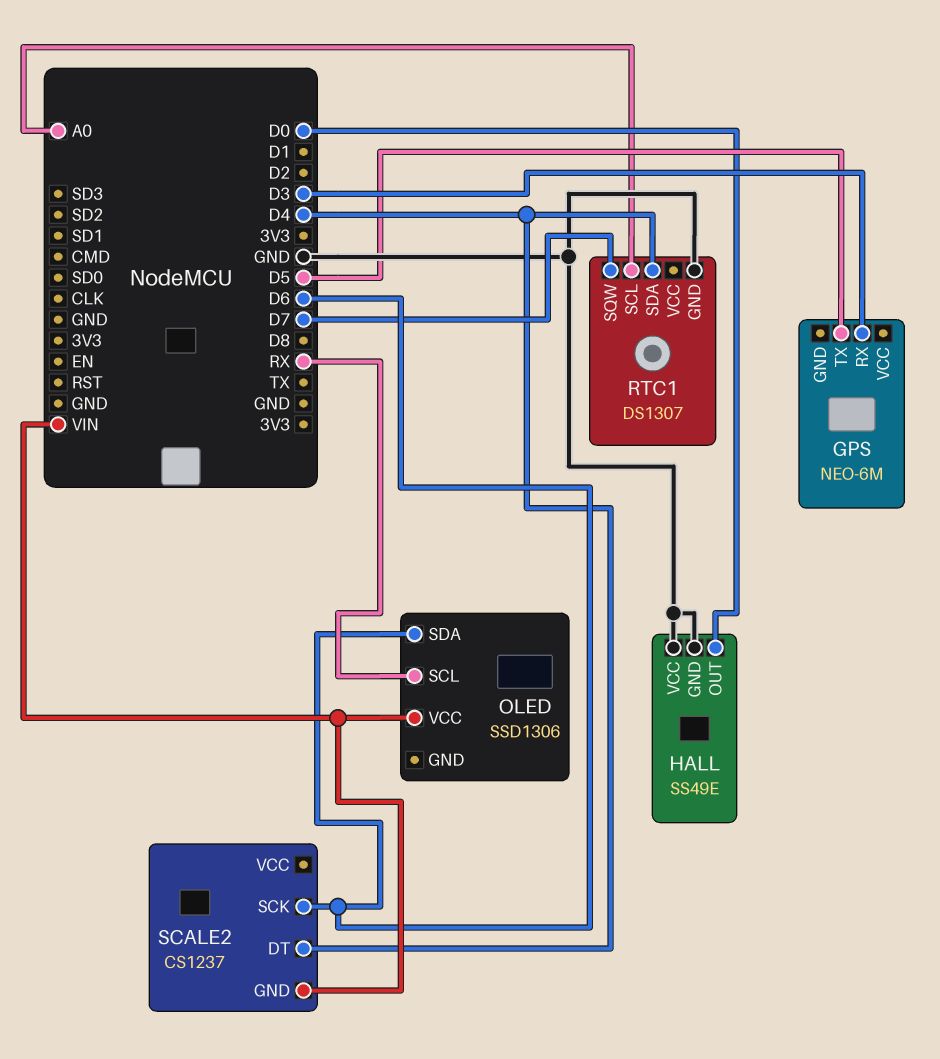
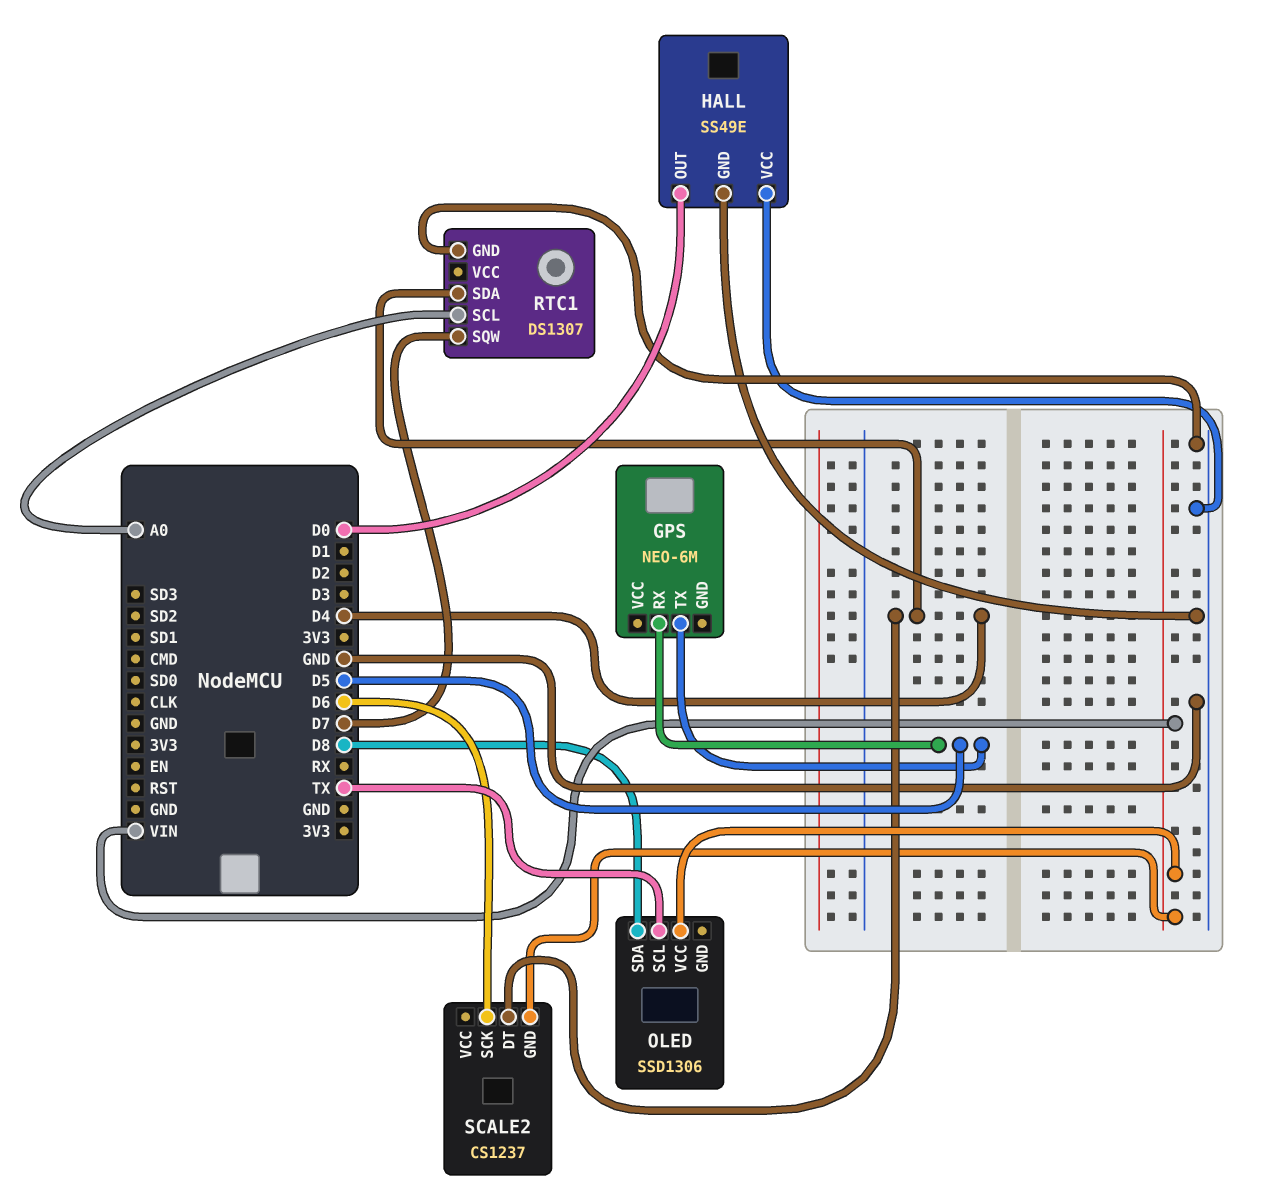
GPS pin RX: D3 -> D5
OLED pin SCL: RX -> TX
OLED pin SDA: D6 -> D8

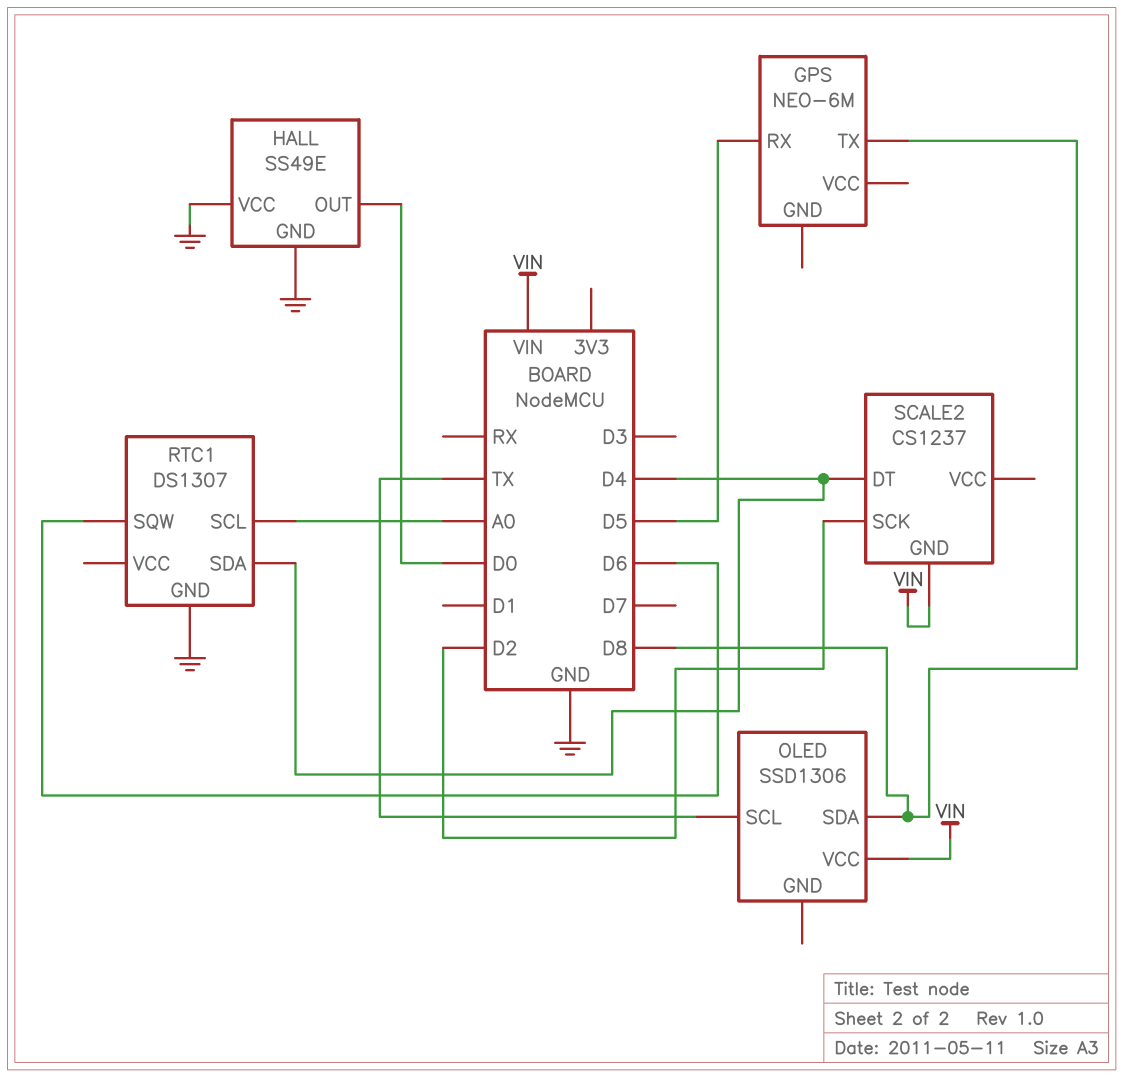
GPS pin TX: D5 -> D8
RTC1 pin SQW: D7 -> D6
SCALE2 pin SCK: D6 -> D2

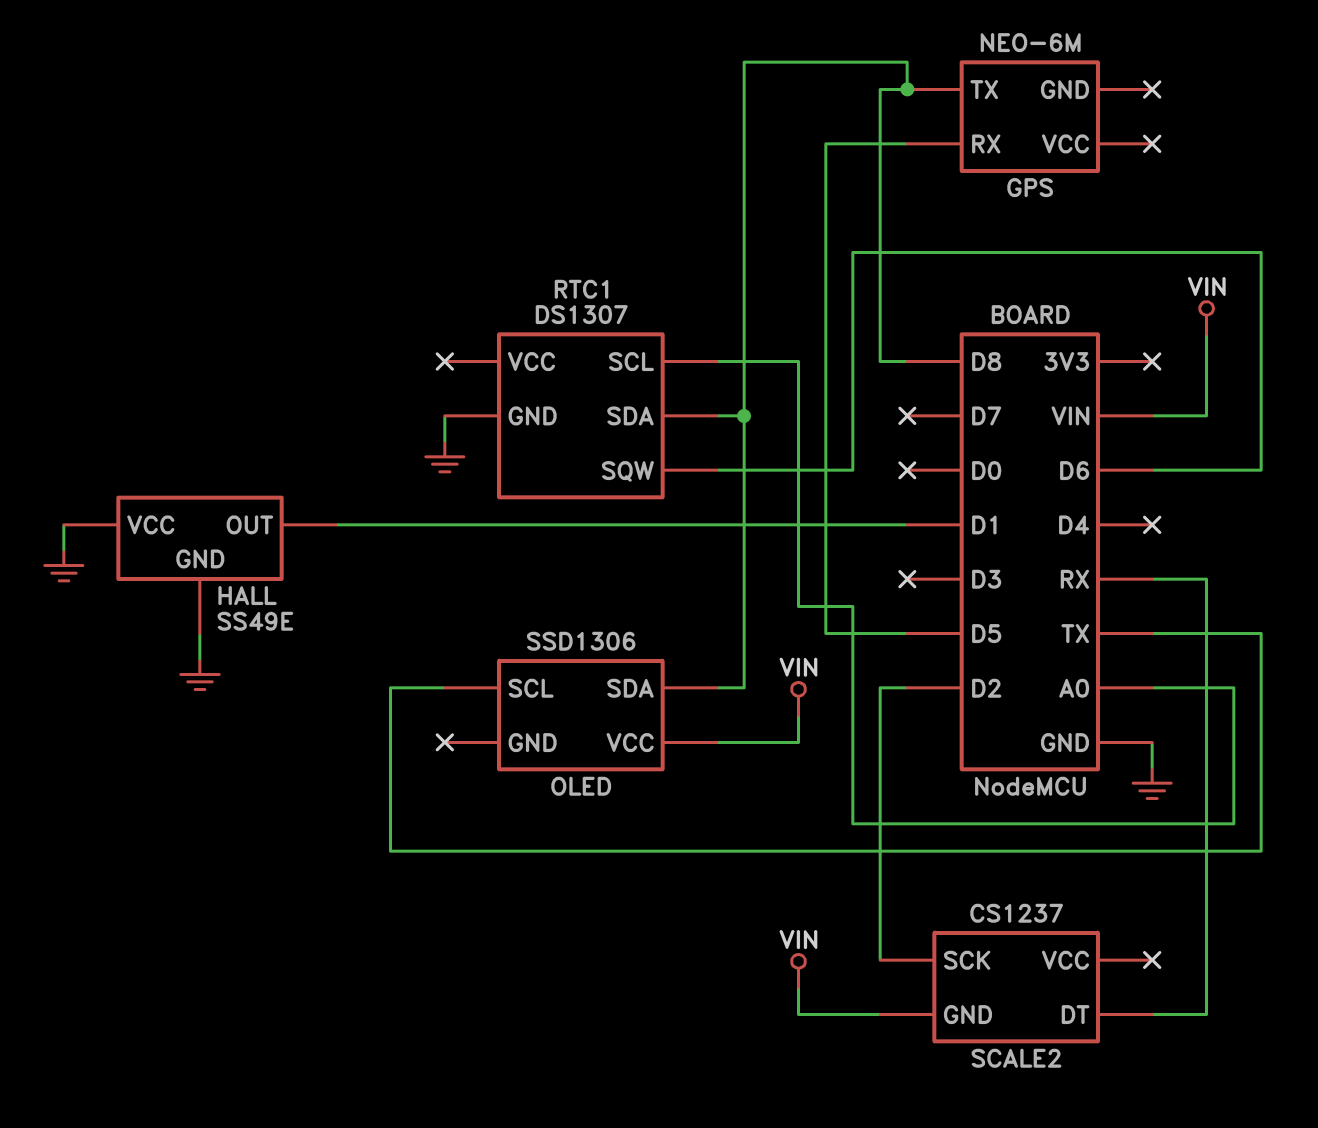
HALL pin OUT: D0 -> D1
RTC1 pin SDA: D4 -> D8
SCALE2 pin DT: D4 -> RX

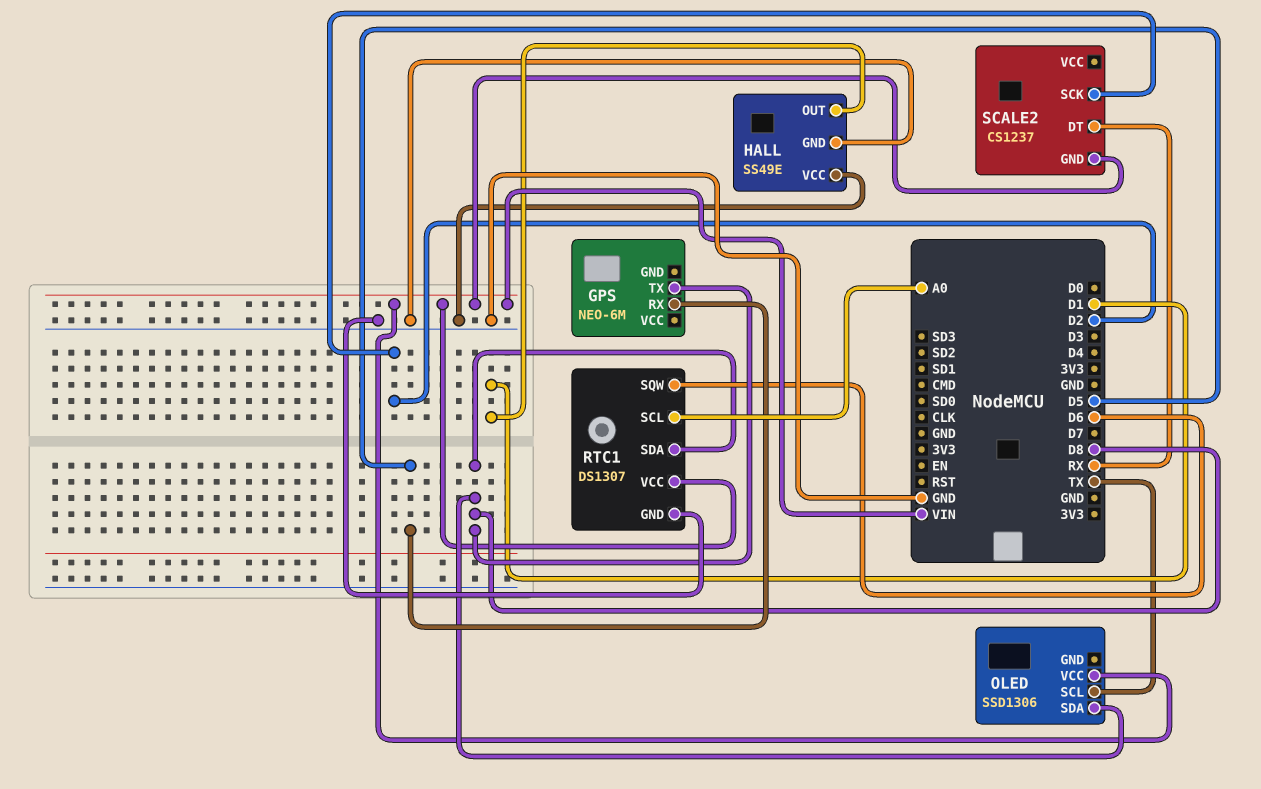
RTC1 pin VCC: none -> VIN

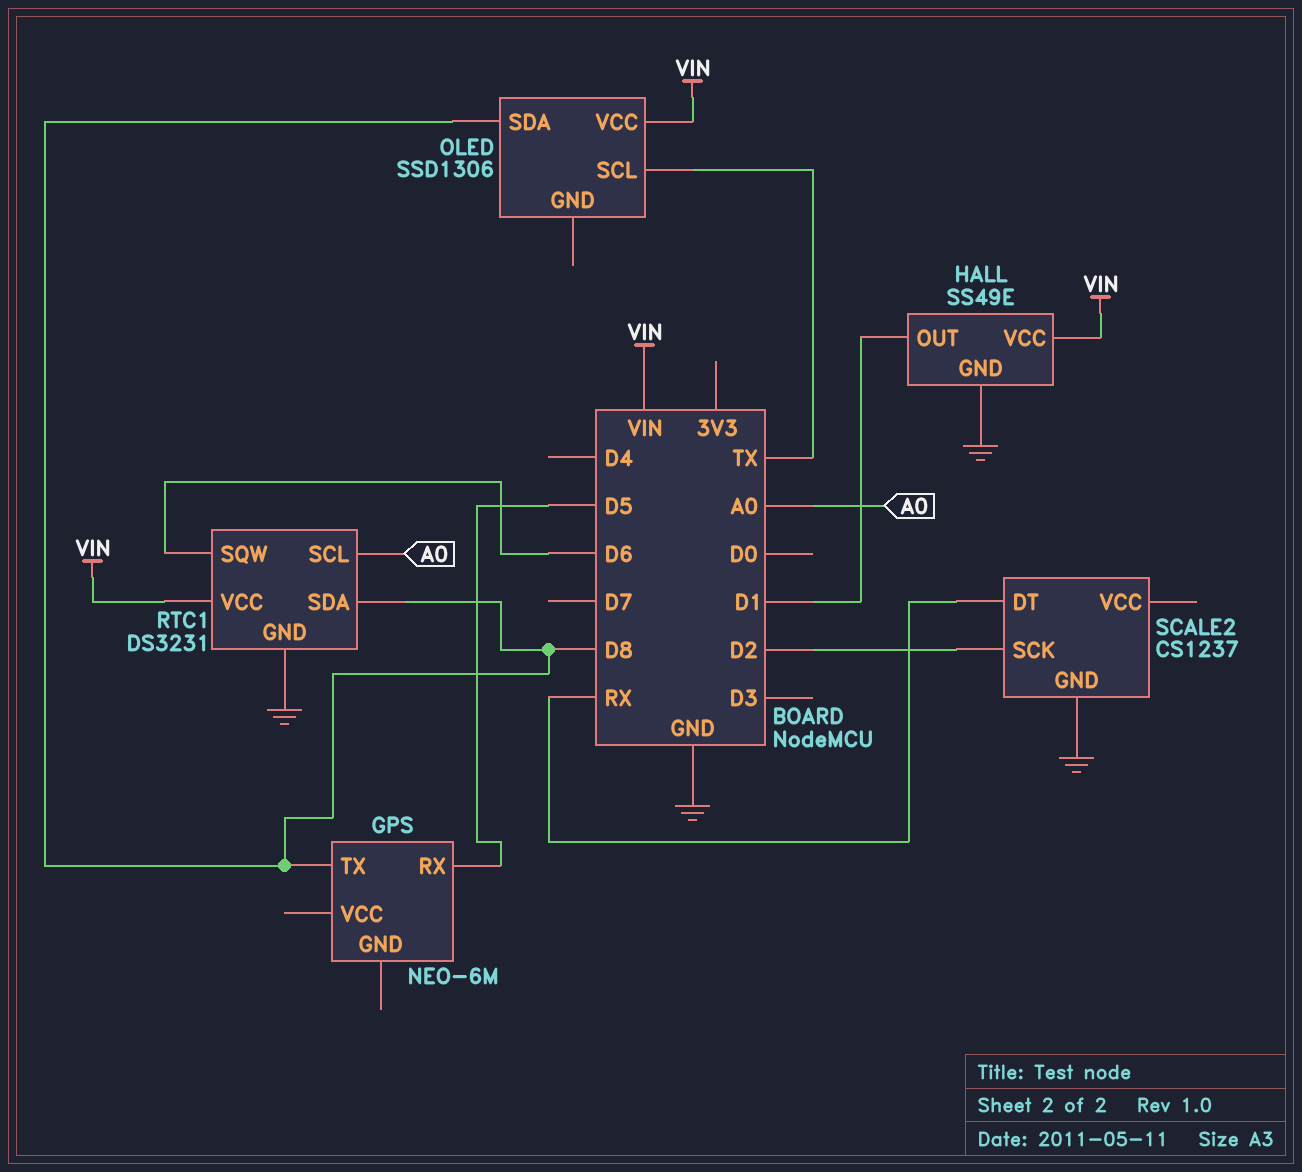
HALL pin VCC: GND -> VIN
RTC1: DS1307 -> DS3231
SCALE2 pin GND: VIN -> GND

